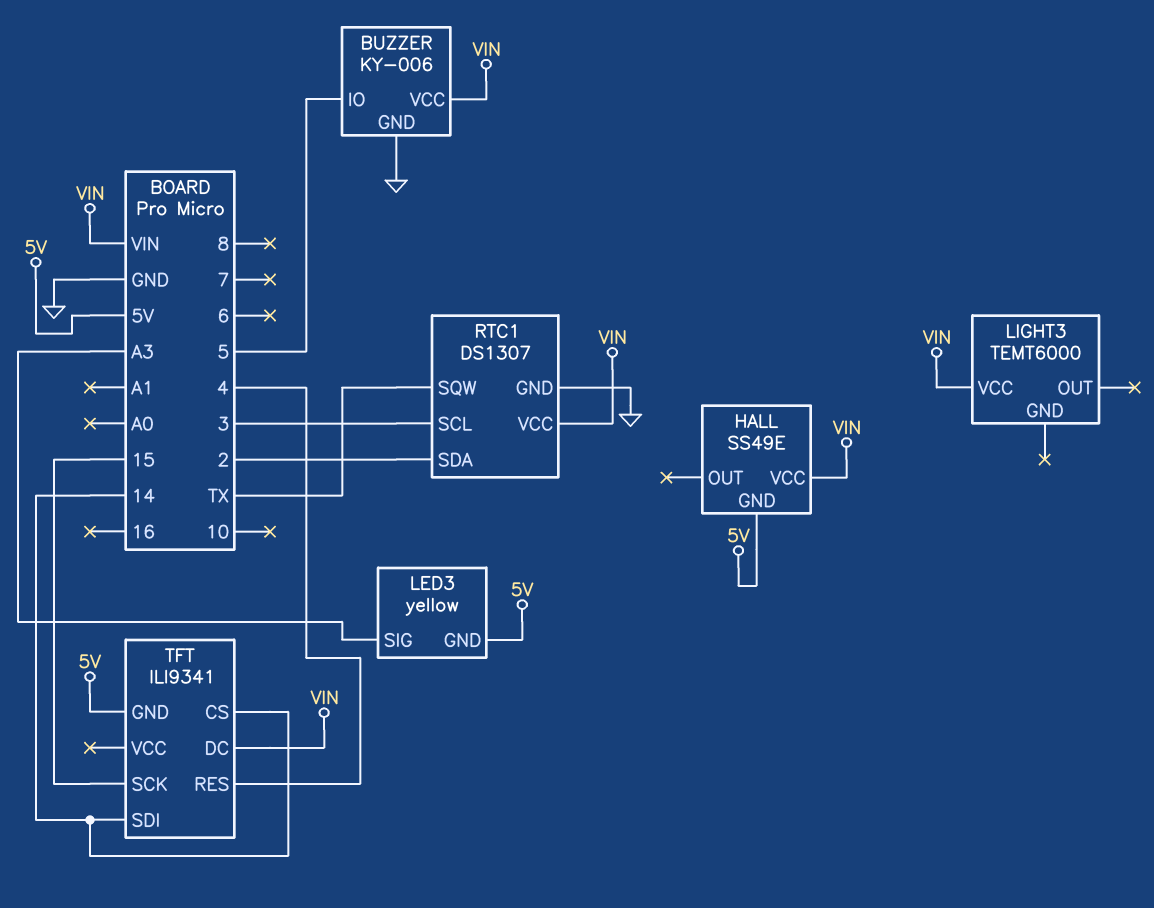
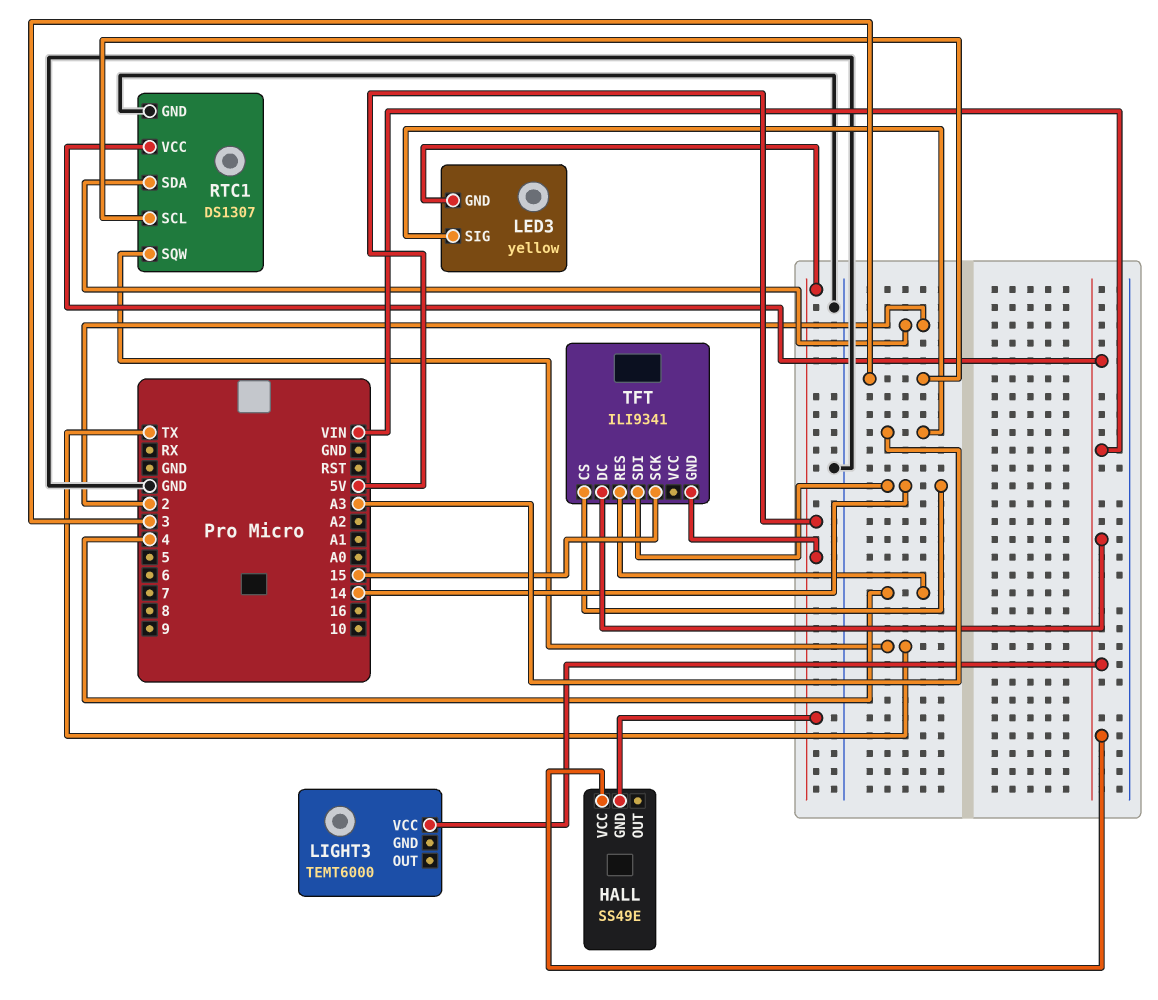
BUZZER: KY-006 -> none
BUZZER pin GND: GND -> none
BUZZER pin IO: 5 -> none
BUZZER pin VCC: VIN -> none

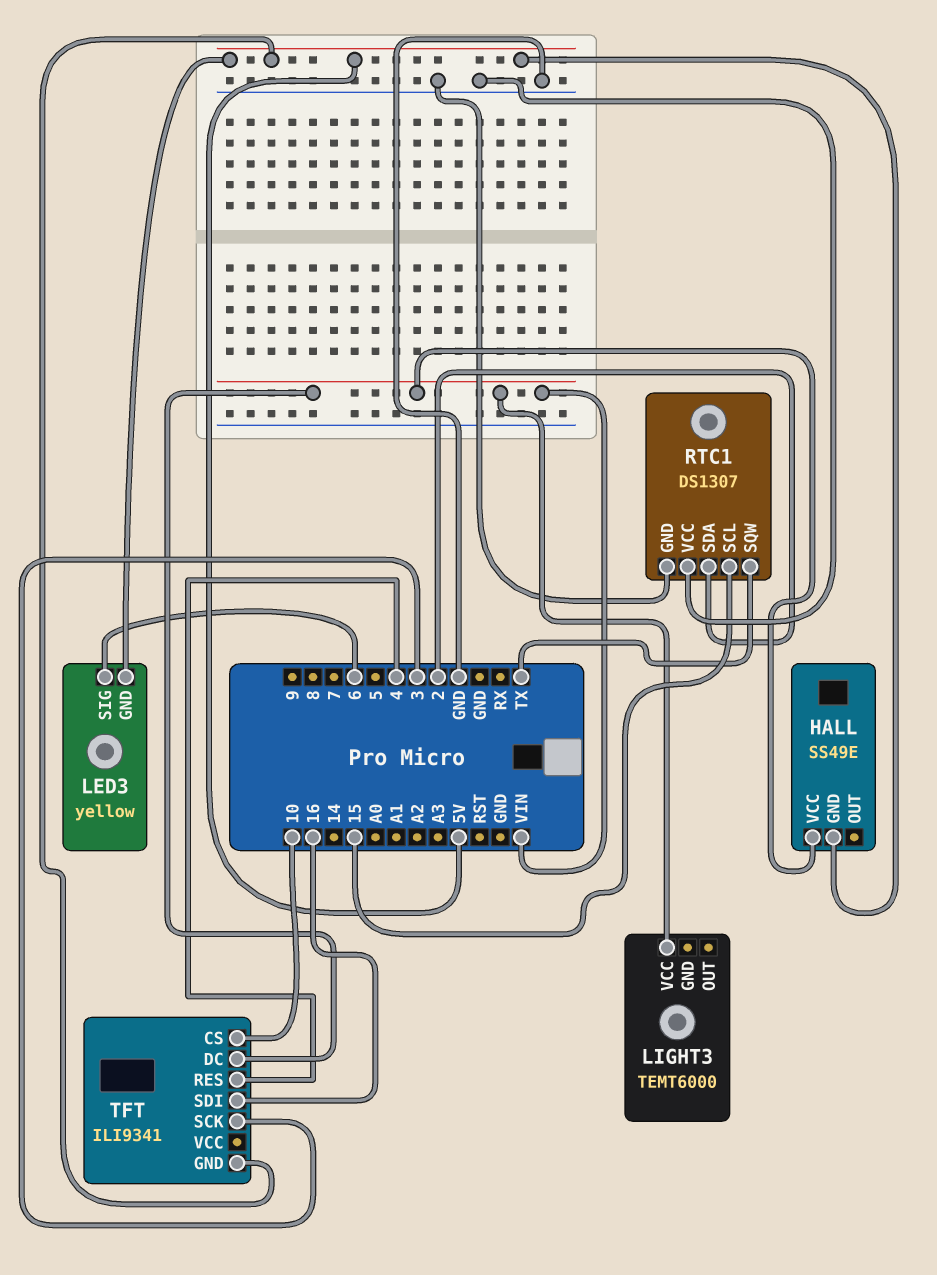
LED3 pin SIG: A3 -> 6
RTC1 pin SCL: 3 -> 15
RTC1 pin VCC: VIN -> GND
TFT pin CS: 14 -> 10
TFT pin SCK: 15 -> 3
TFT pin SDI: 14 -> 16

